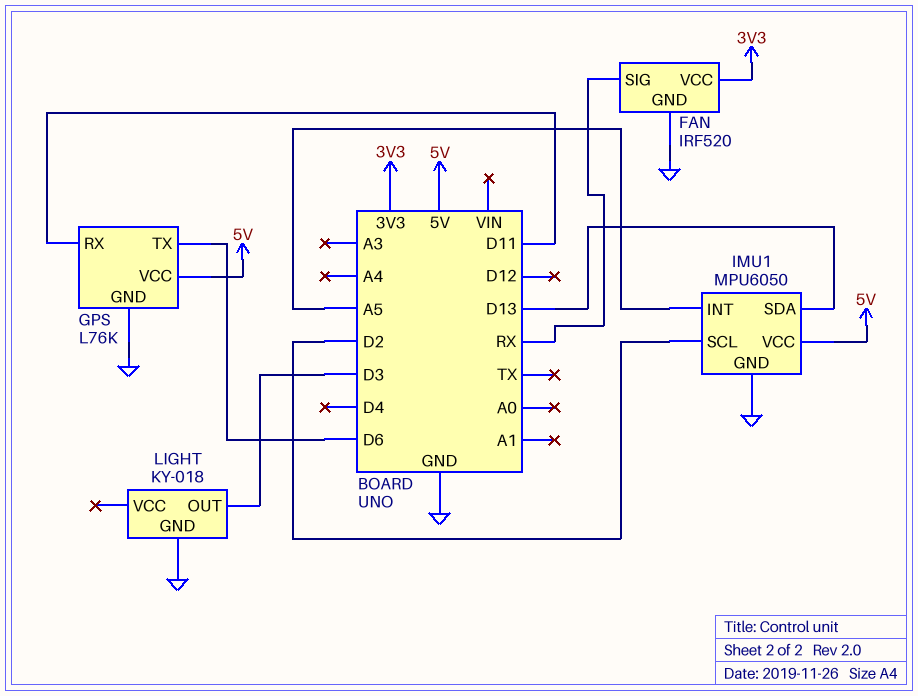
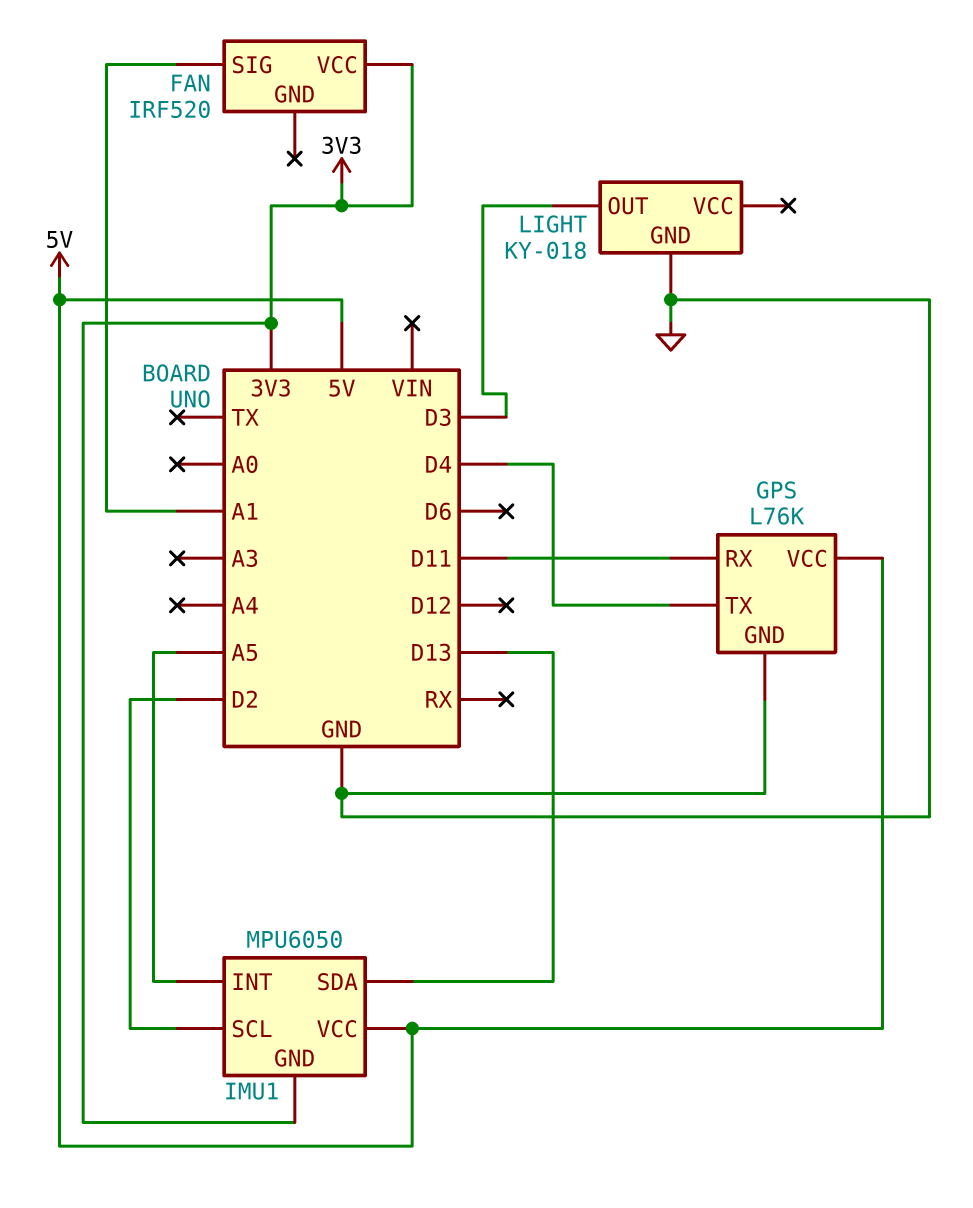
FAN pin GND: GND -> none
FAN pin SIG: RX -> A1
GPS pin TX: D6 -> D4
IMU1 pin GND: GND -> 3V3

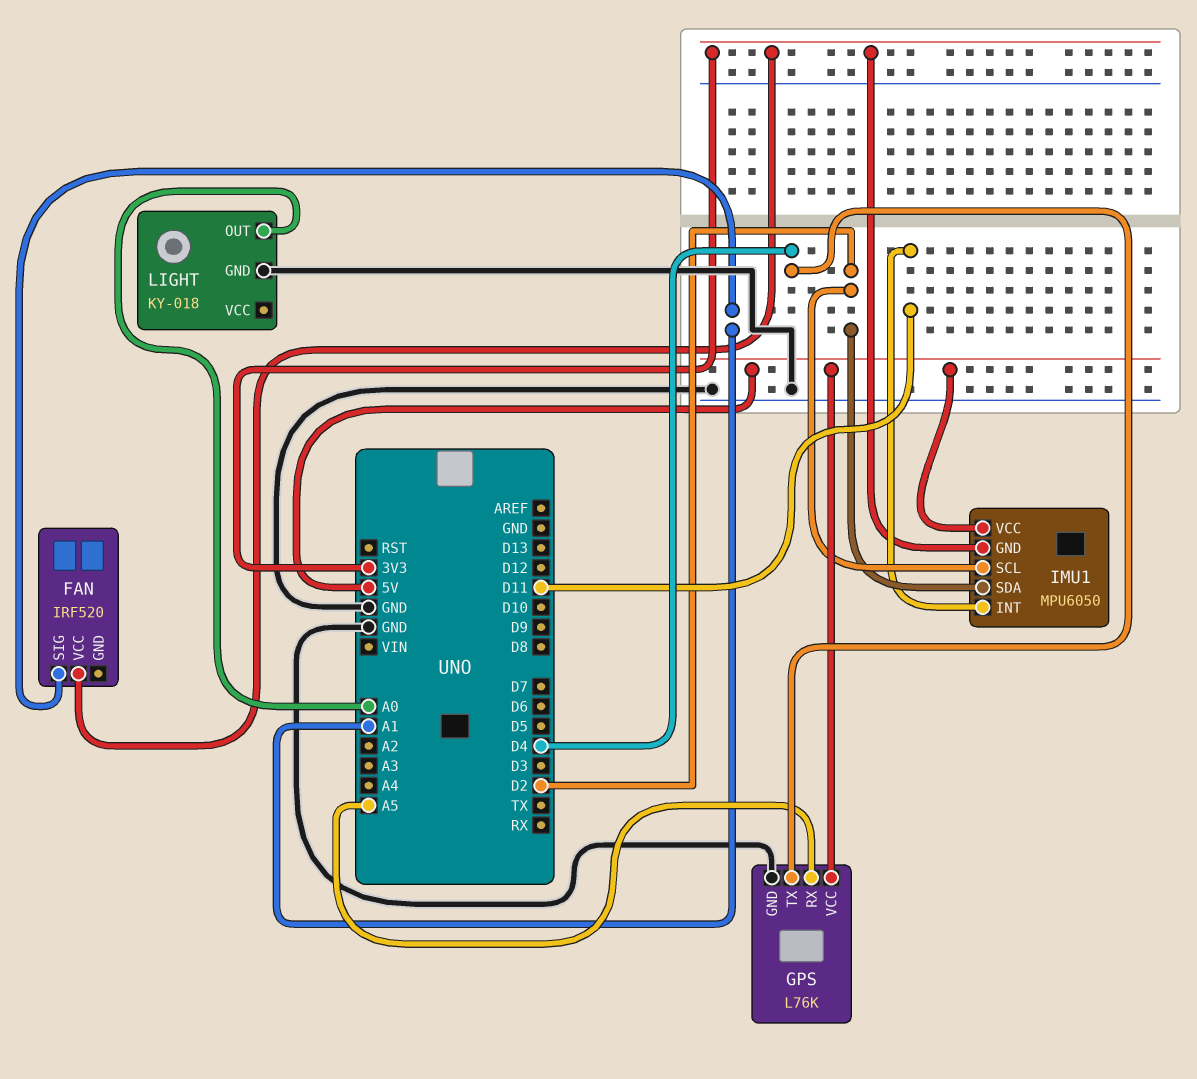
GPS pin RX: D11 -> A5
IMU1 pin INT: A5 -> D11
IMU1 pin SDA: D13 -> D2
LIGHT pin OUT: D3 -> A0

